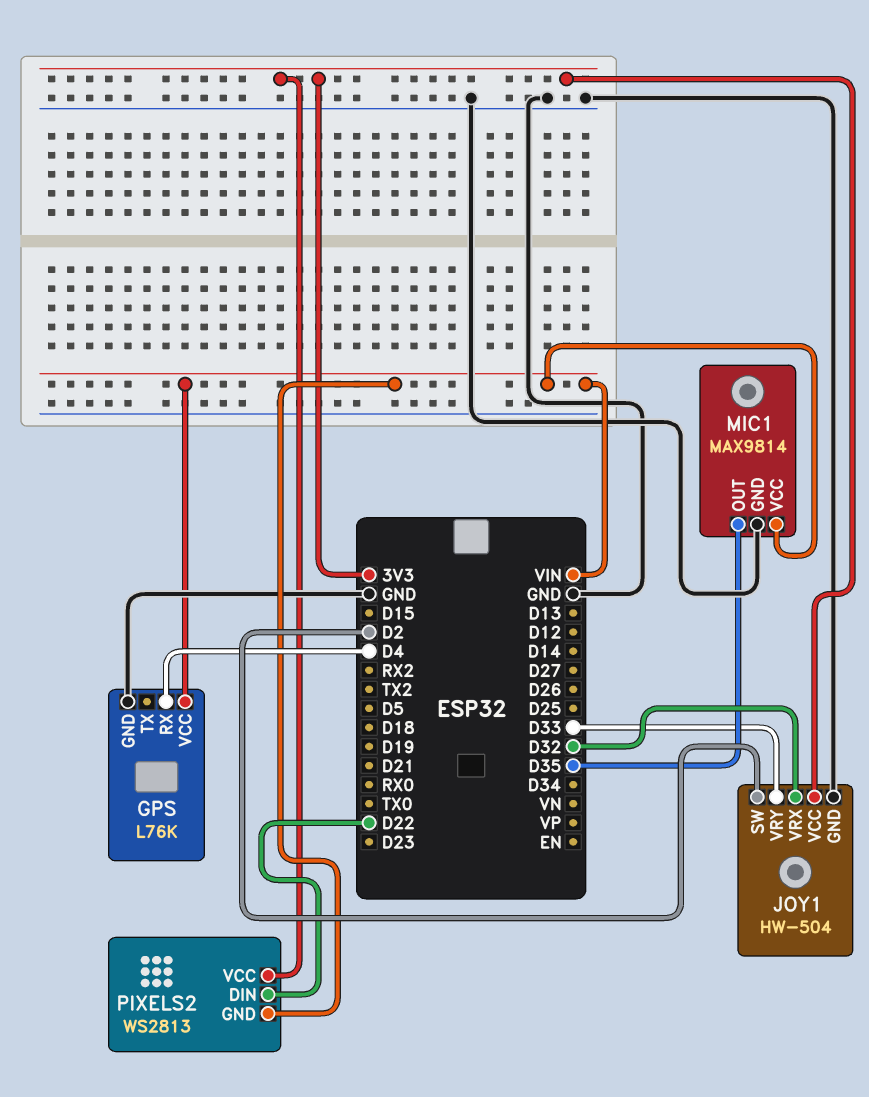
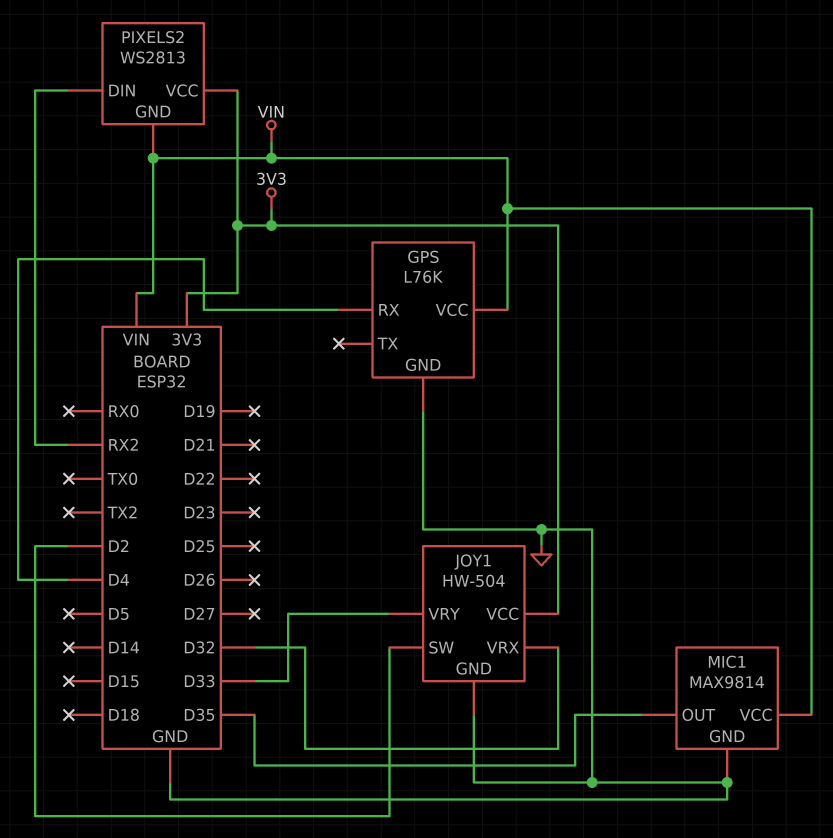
PIXELS2 pin DIN: D22 -> RX2

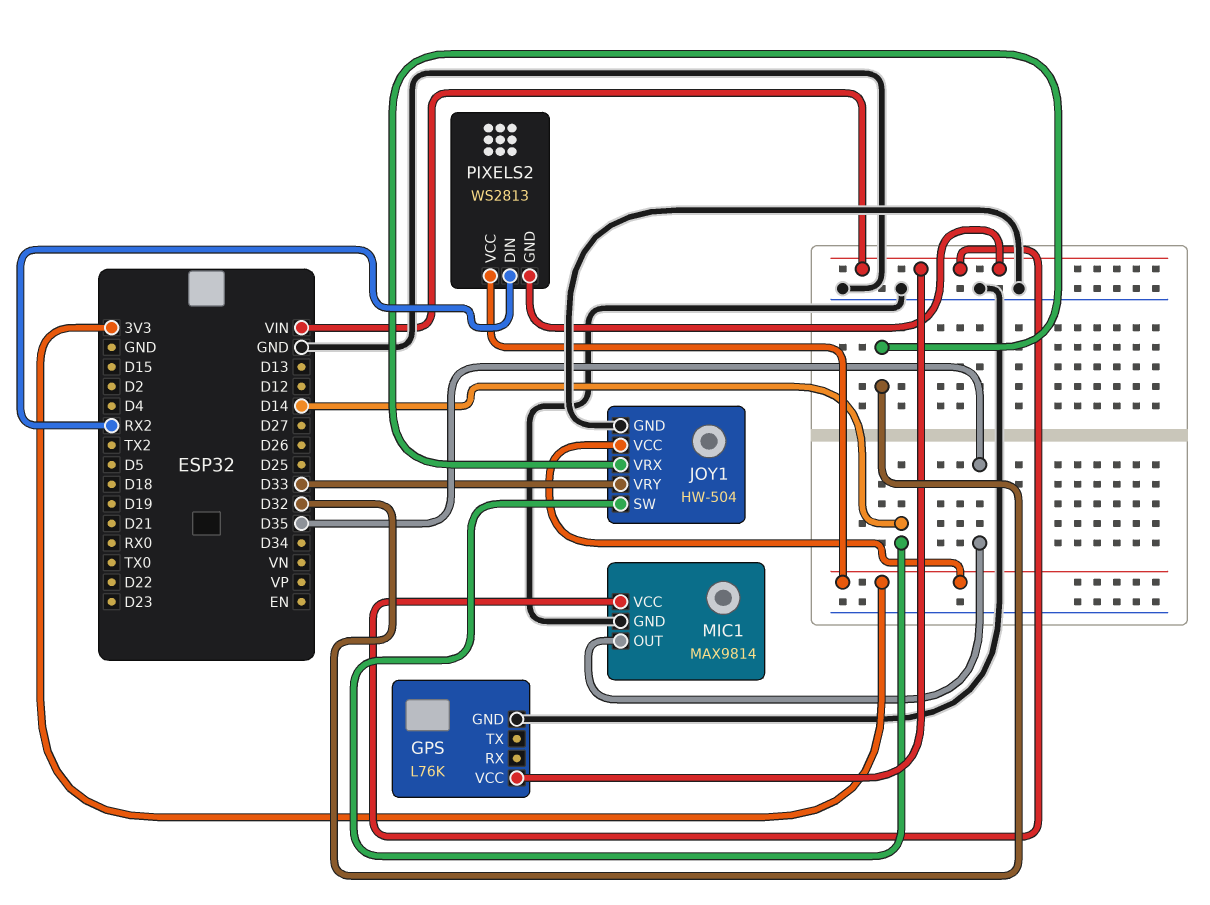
GPS pin RX: D4 -> none
JOY1 pin SW: D2 -> D14

